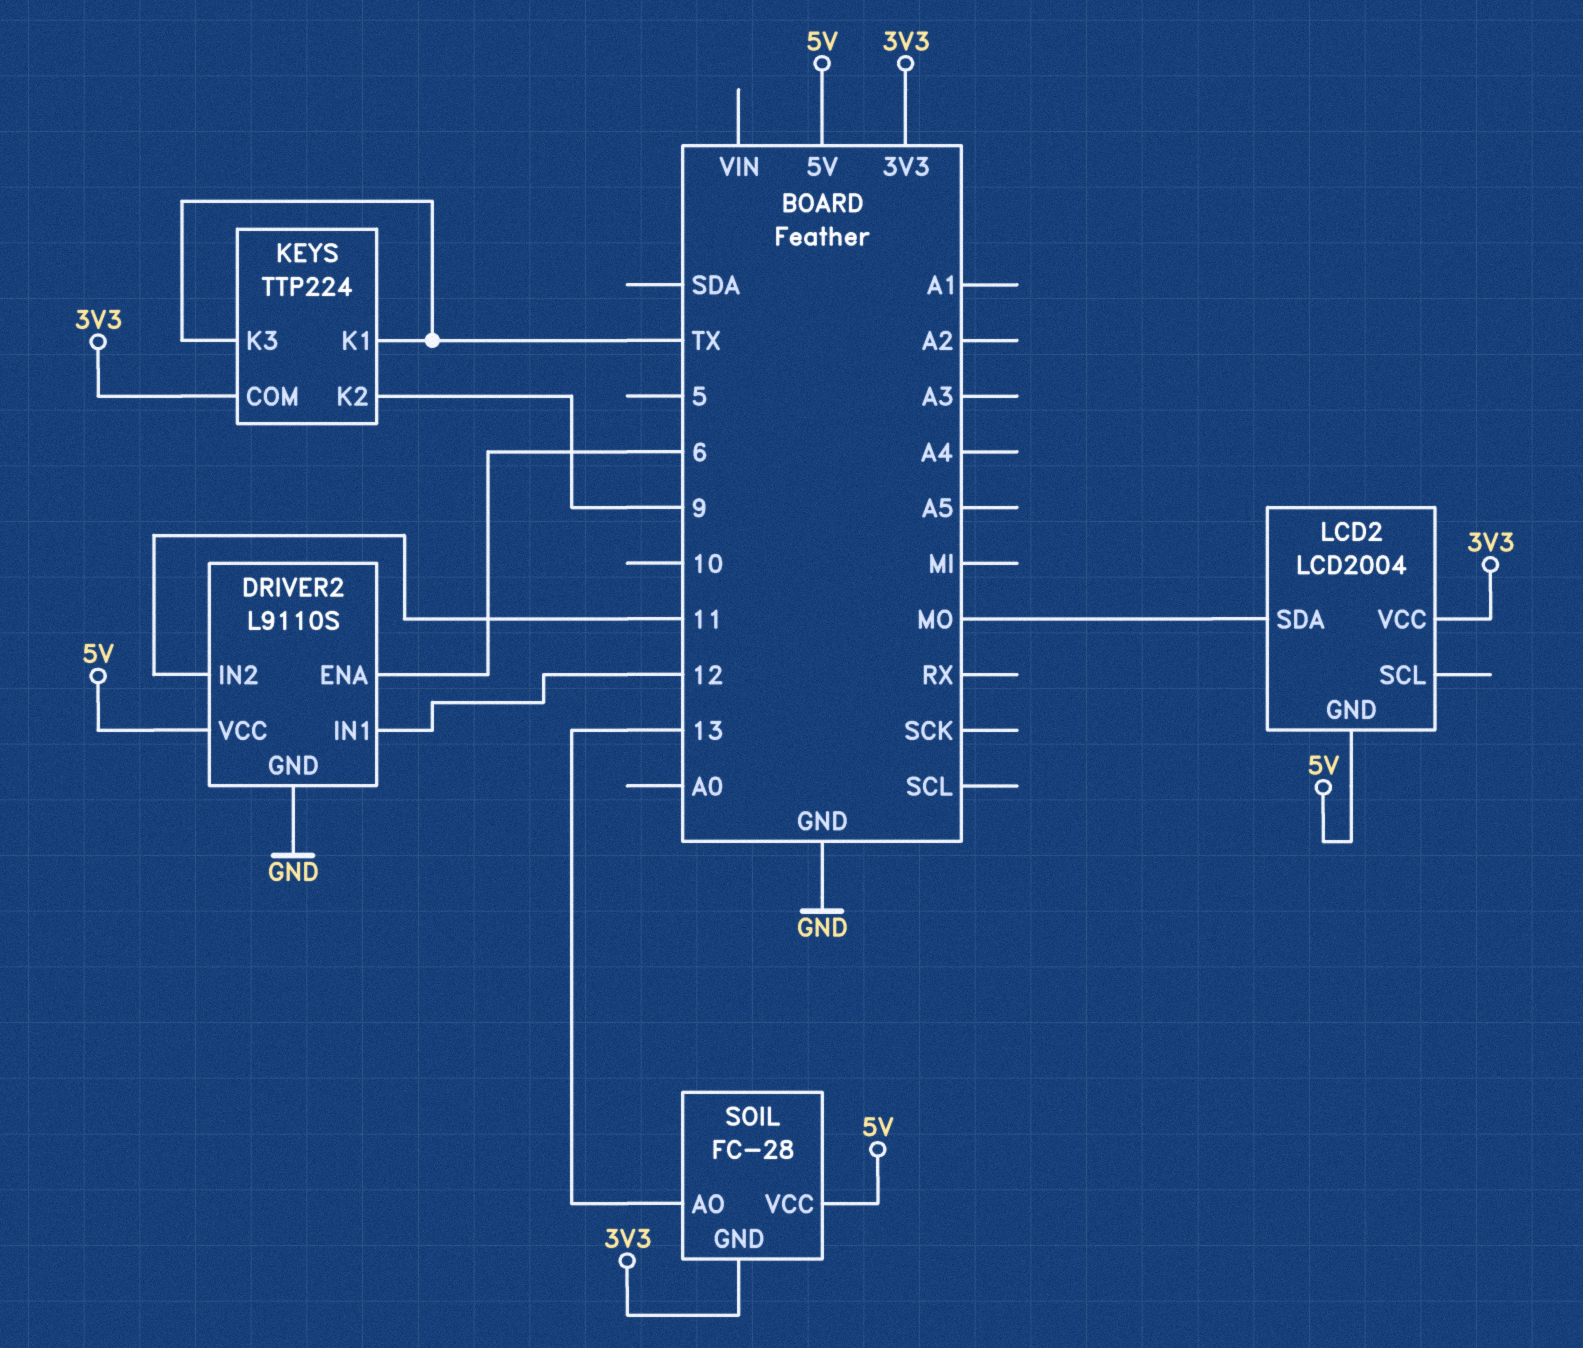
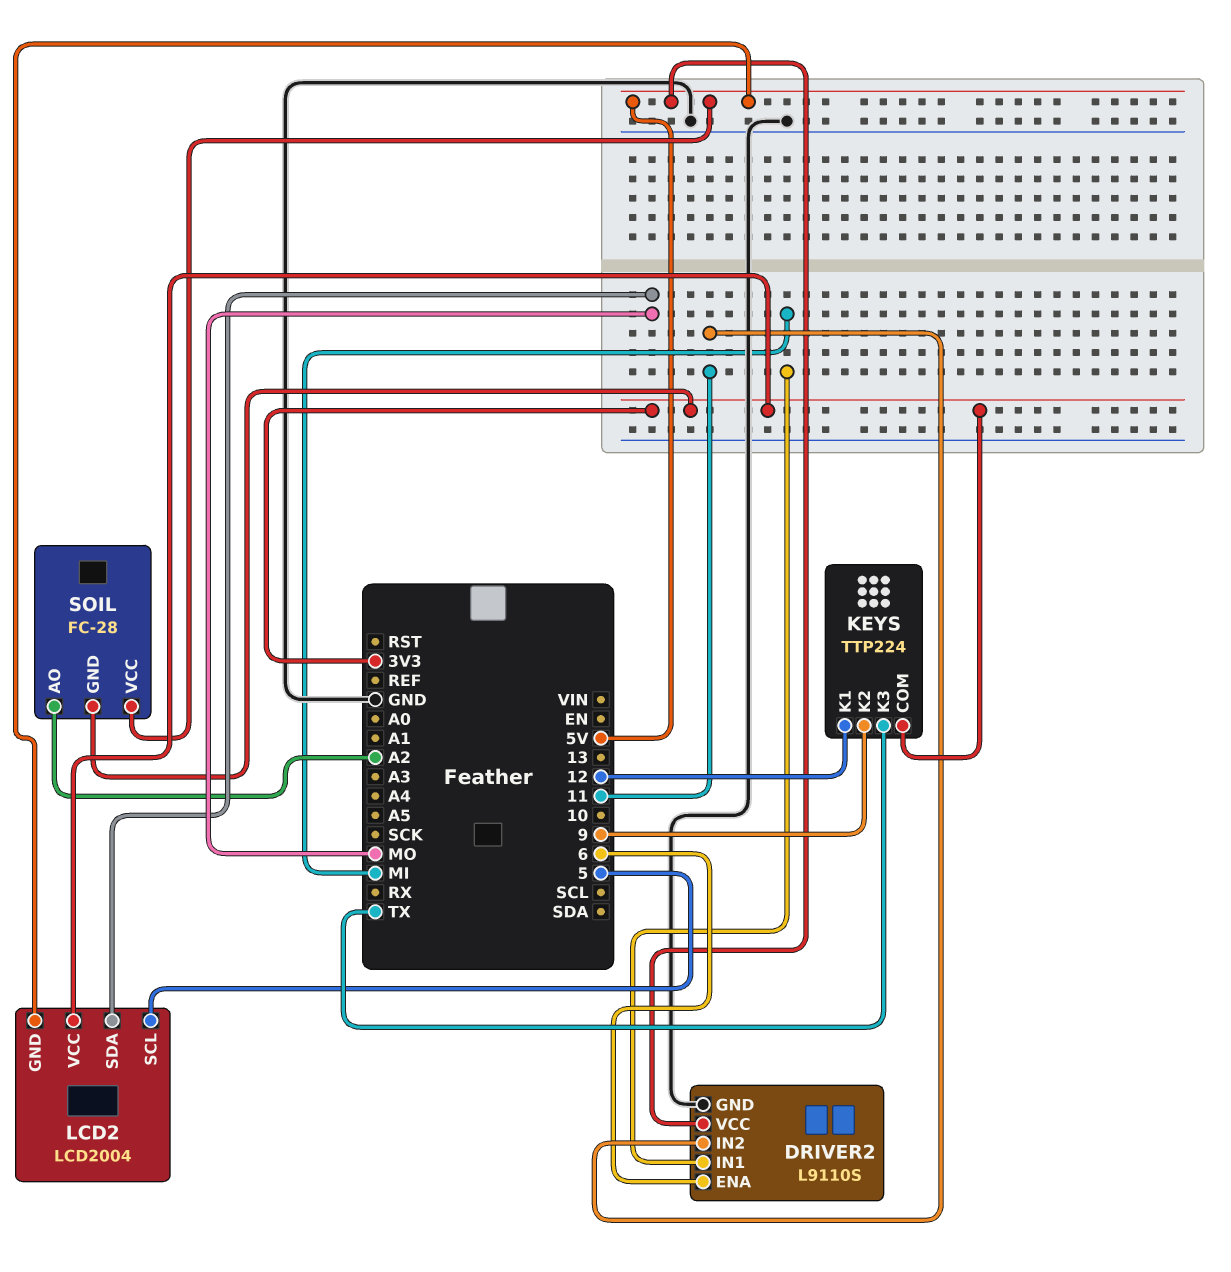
DRIVER2 pin IN1: 12 -> MI
KEYS pin K1: TX -> 12
LCD2 pin SCL: none -> 5
SOIL pin AO: 13 -> A2

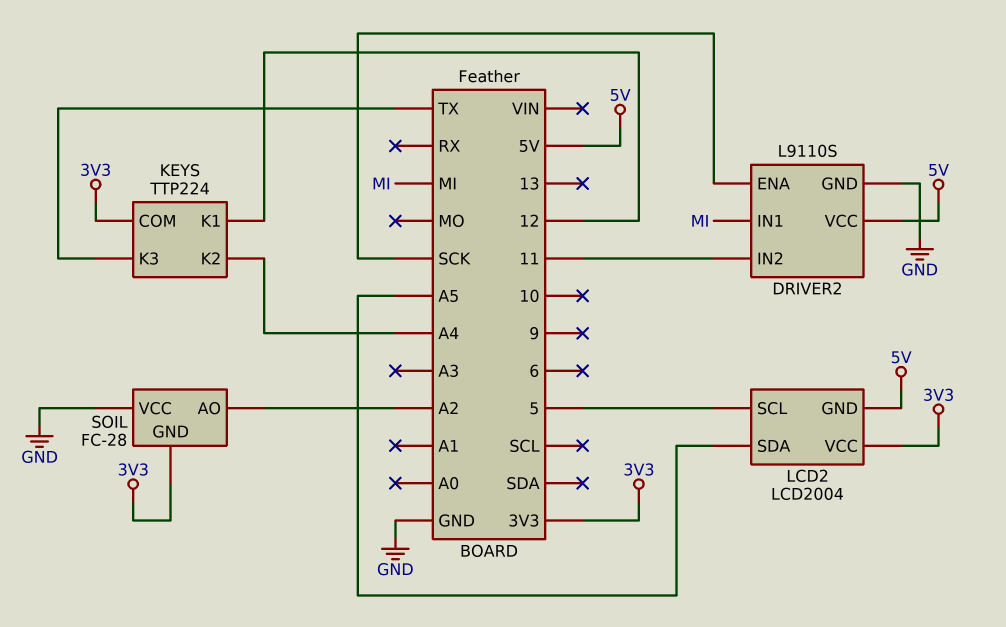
DRIVER2 pin ENA: 6 -> SCK
KEYS pin K2: 9 -> A4
LCD2 pin SDA: MO -> A5
SOIL pin VCC: 5V -> GND

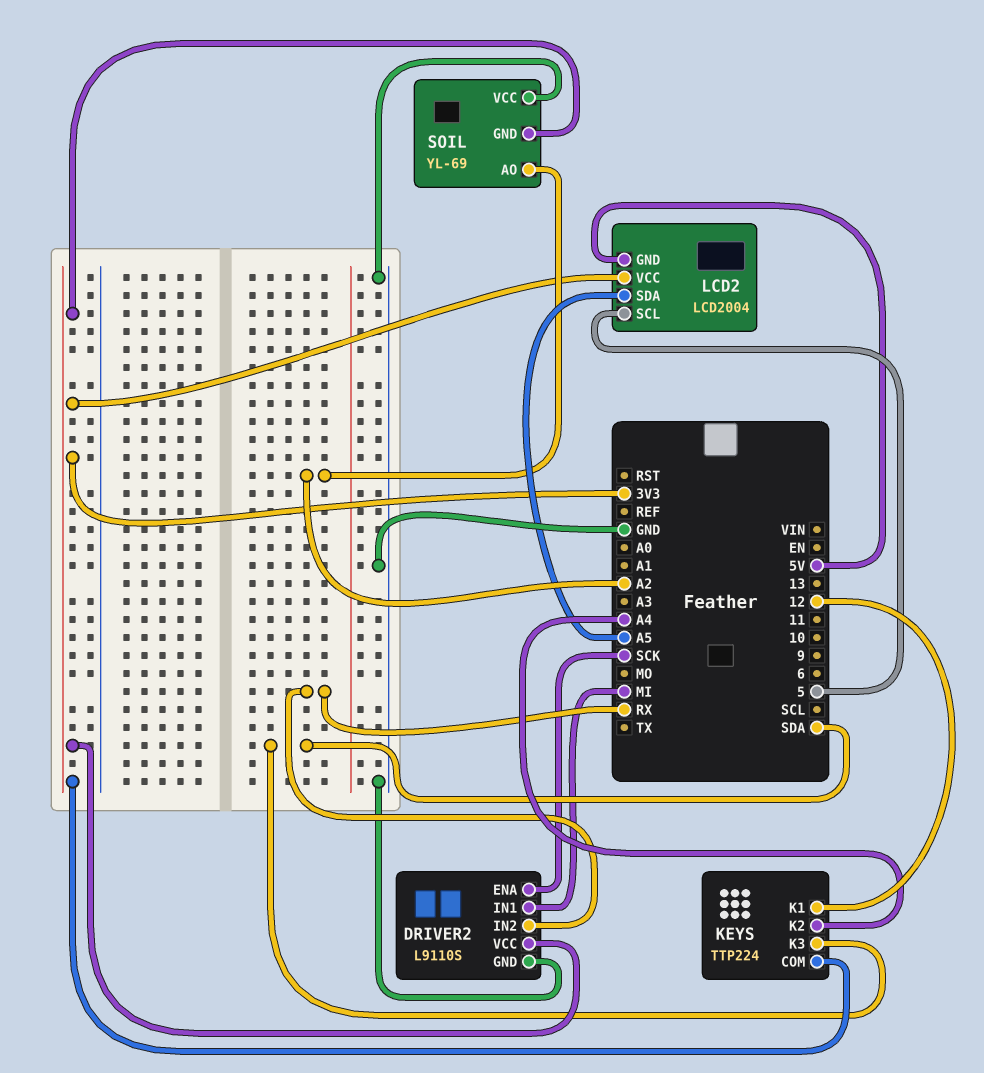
DRIVER2 pin IN2: 11 -> RX
DRIVER2 pin VCC: 5V -> 3V3
KEYS pin K3: TX -> SDA
SOIL: FC-28 -> YL-69

